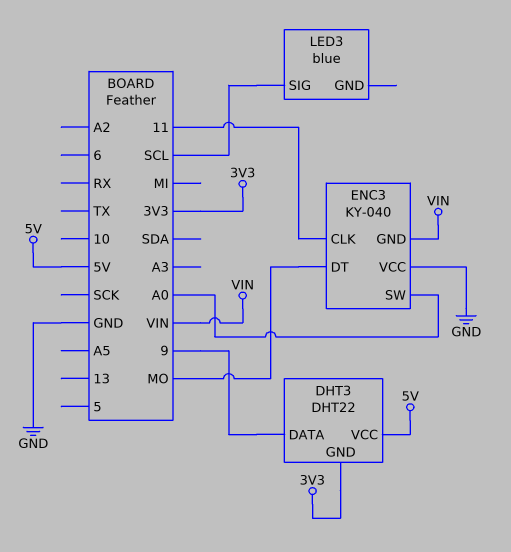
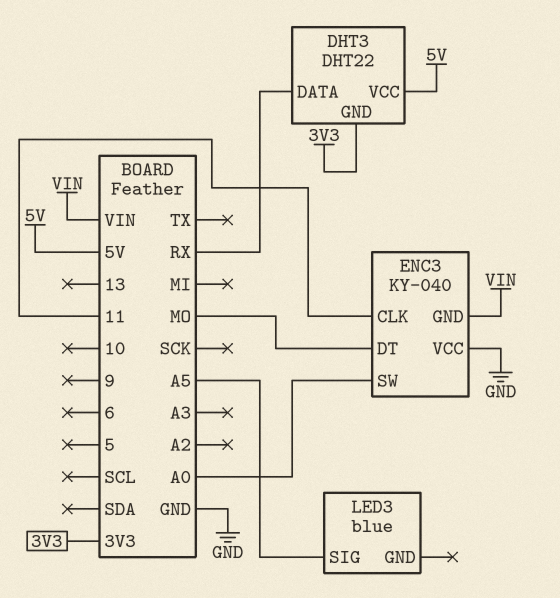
DHT3 pin DATA: 9 -> RX
LED3 pin SIG: SCL -> A5

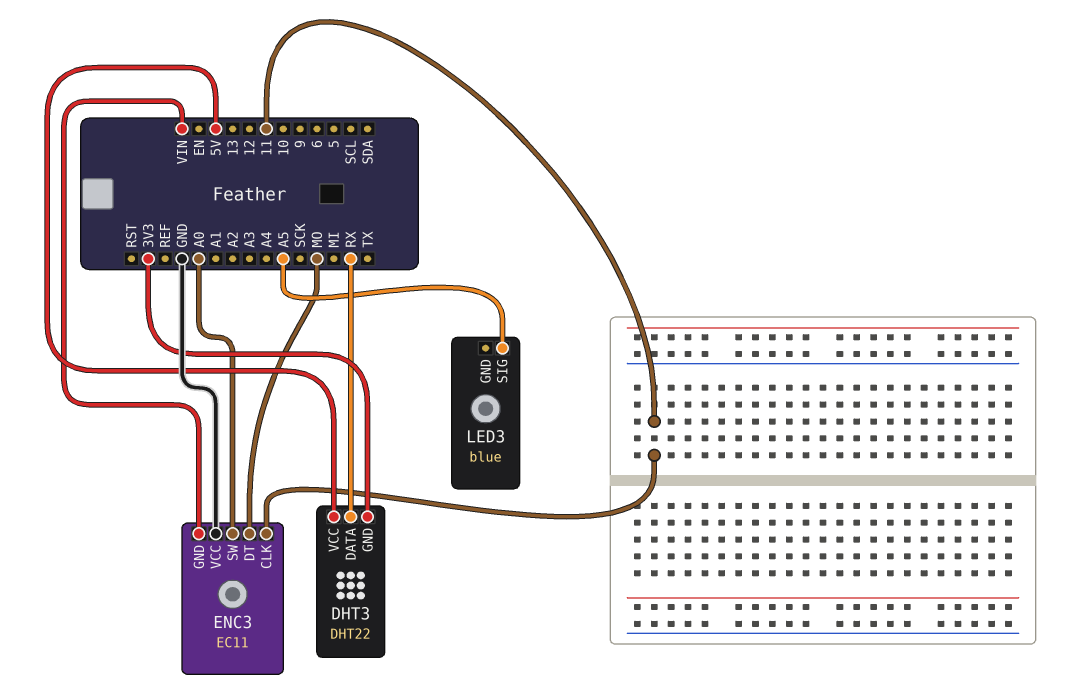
ENC3: KY-040 -> EC11

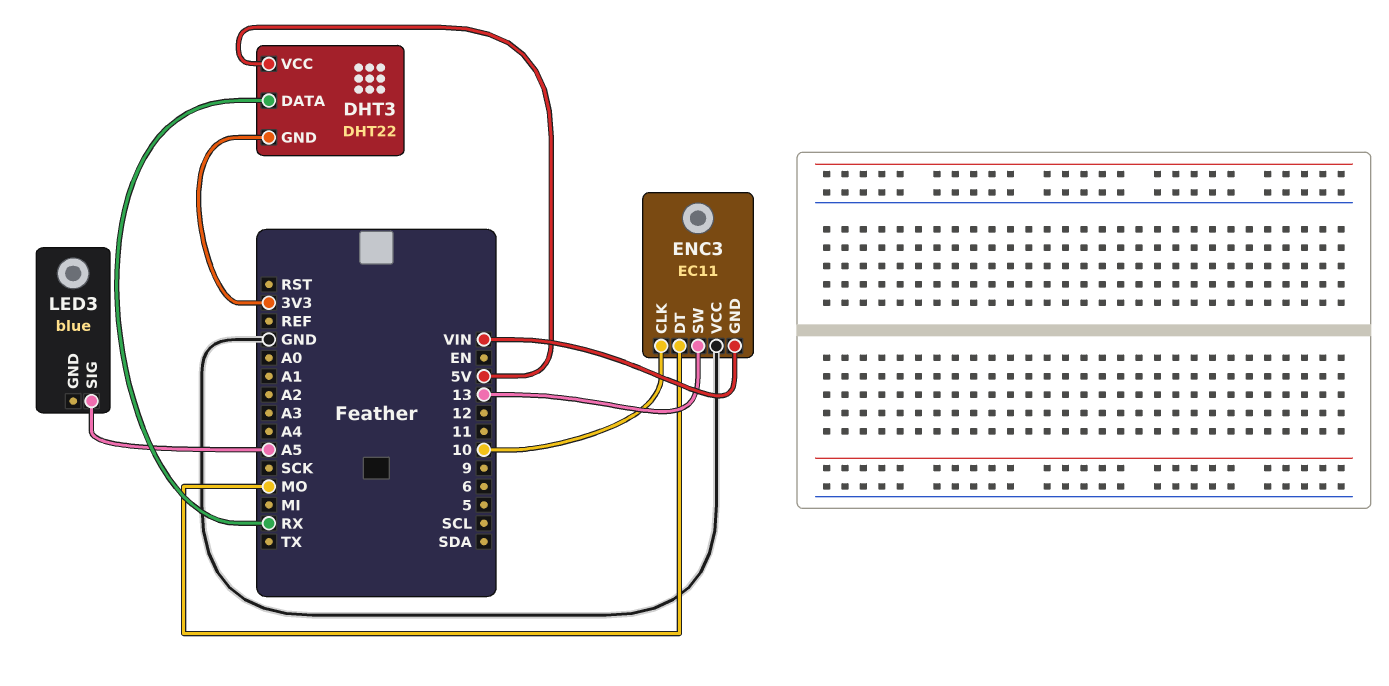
ENC3 pin CLK: 11 -> 10
ENC3 pin SW: A0 -> 13

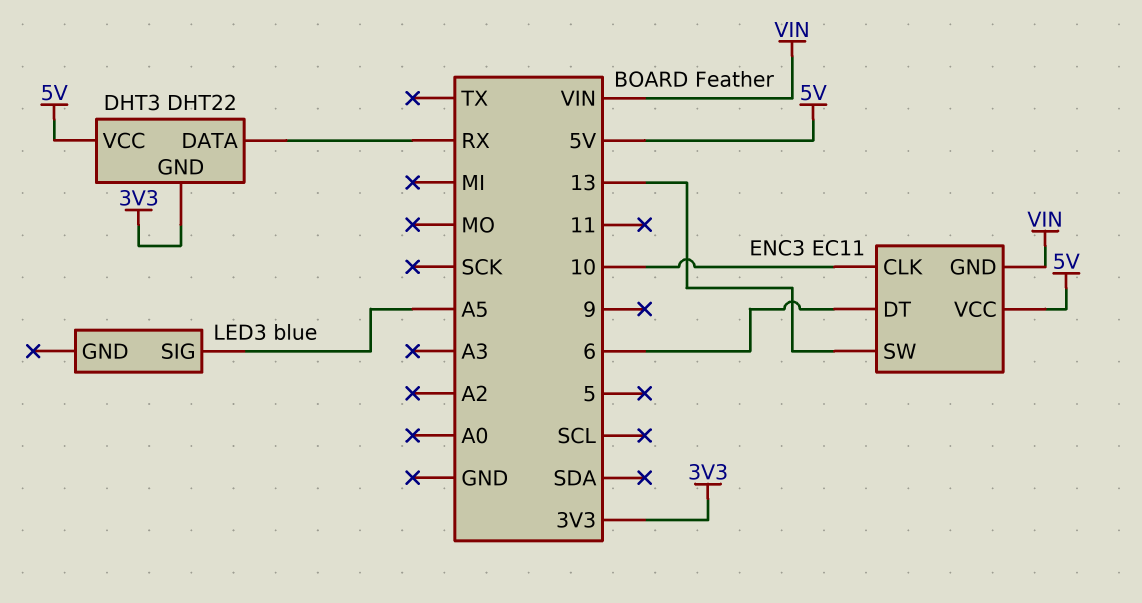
ENC3 pin DT: MO -> 6
ENC3 pin VCC: GND -> 5V

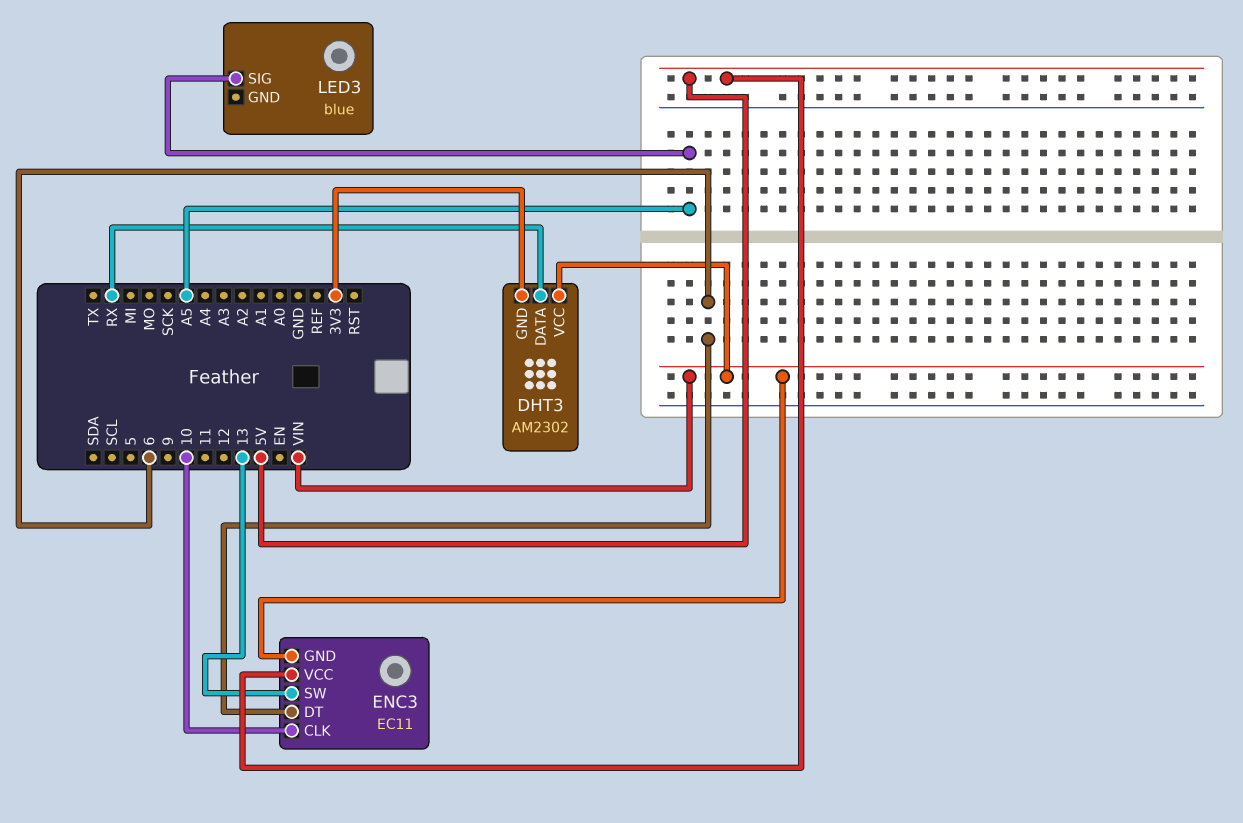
DHT3: DHT22 -> AM2302
DHT3 pin VCC: 5V -> VIN

